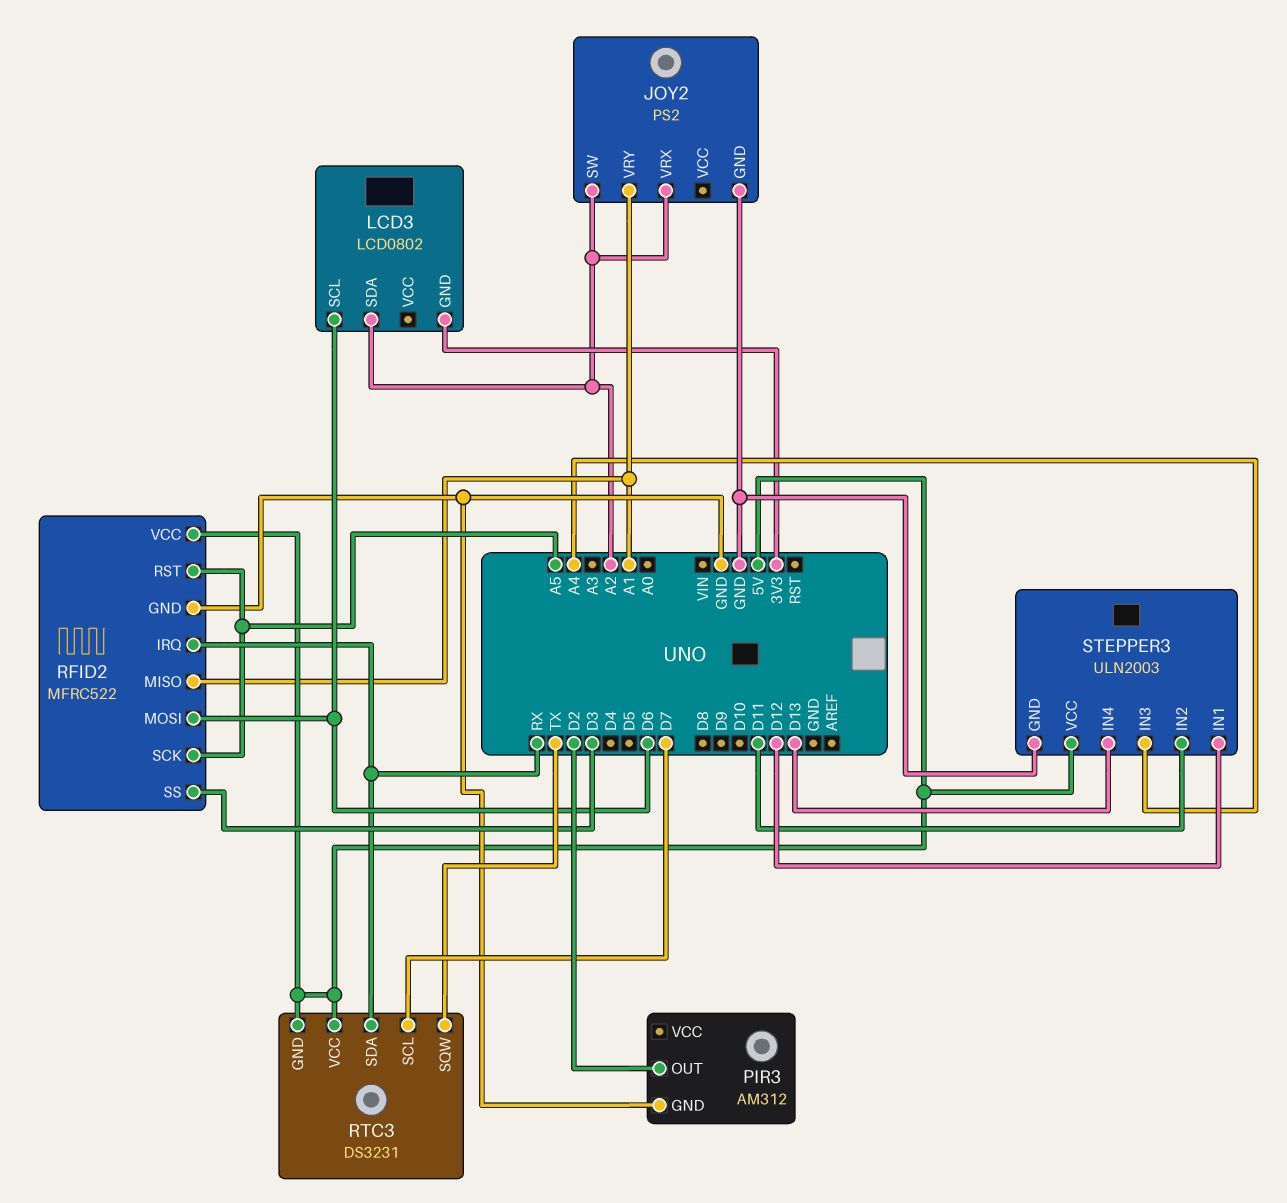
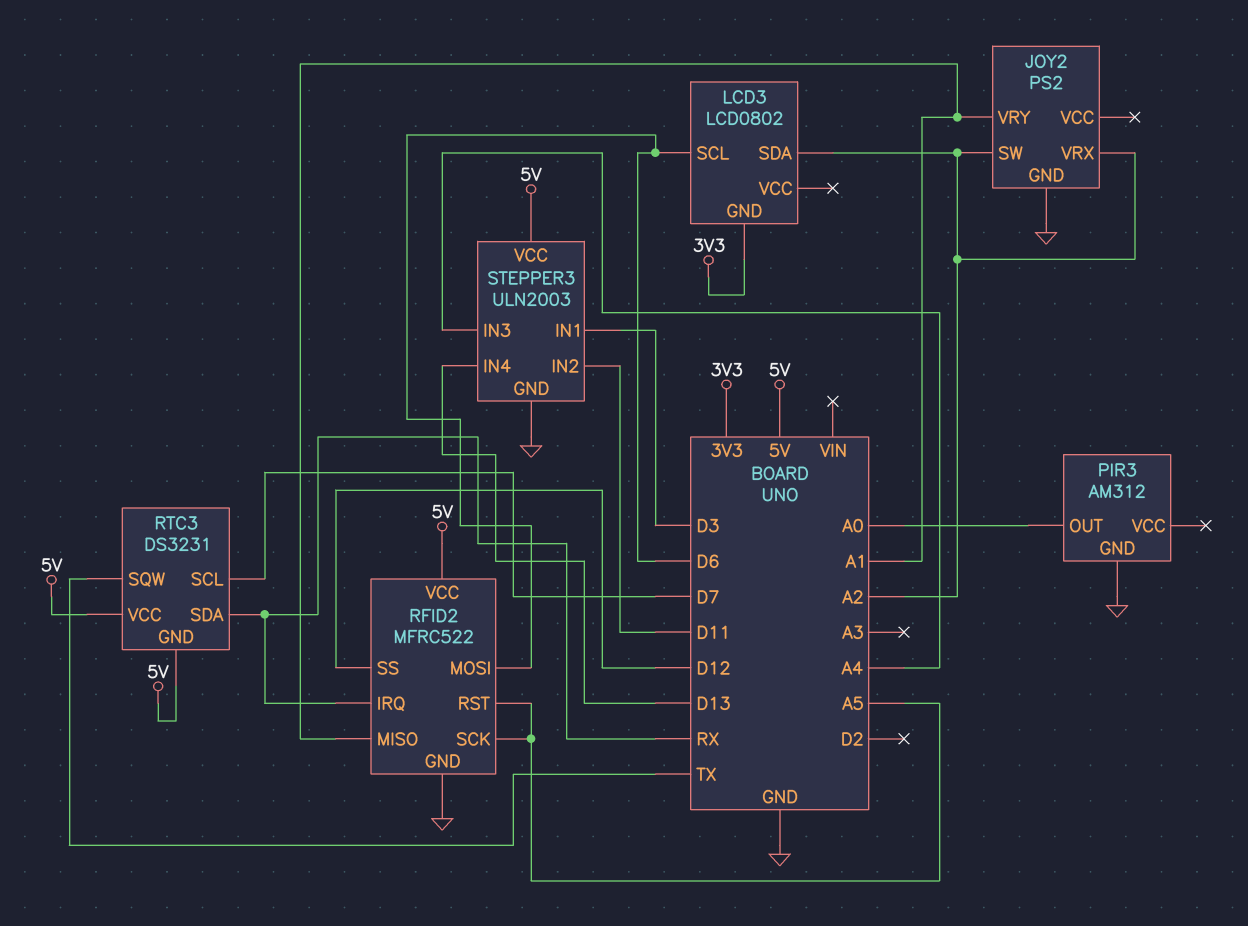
PIR3 pin OUT: D2 -> A0
RFID2 pin SS: D3 -> D12
STEPPER3 pin IN1: D12 -> D3

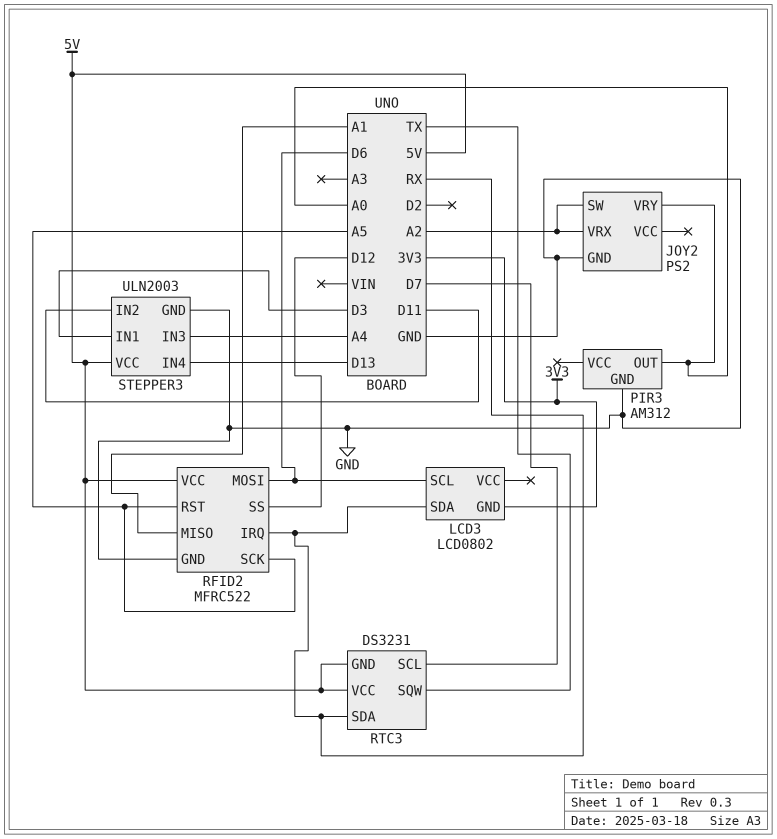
JOY2 pin VRY: A1 -> A0
LCD3 pin SDA: A2 -> RX

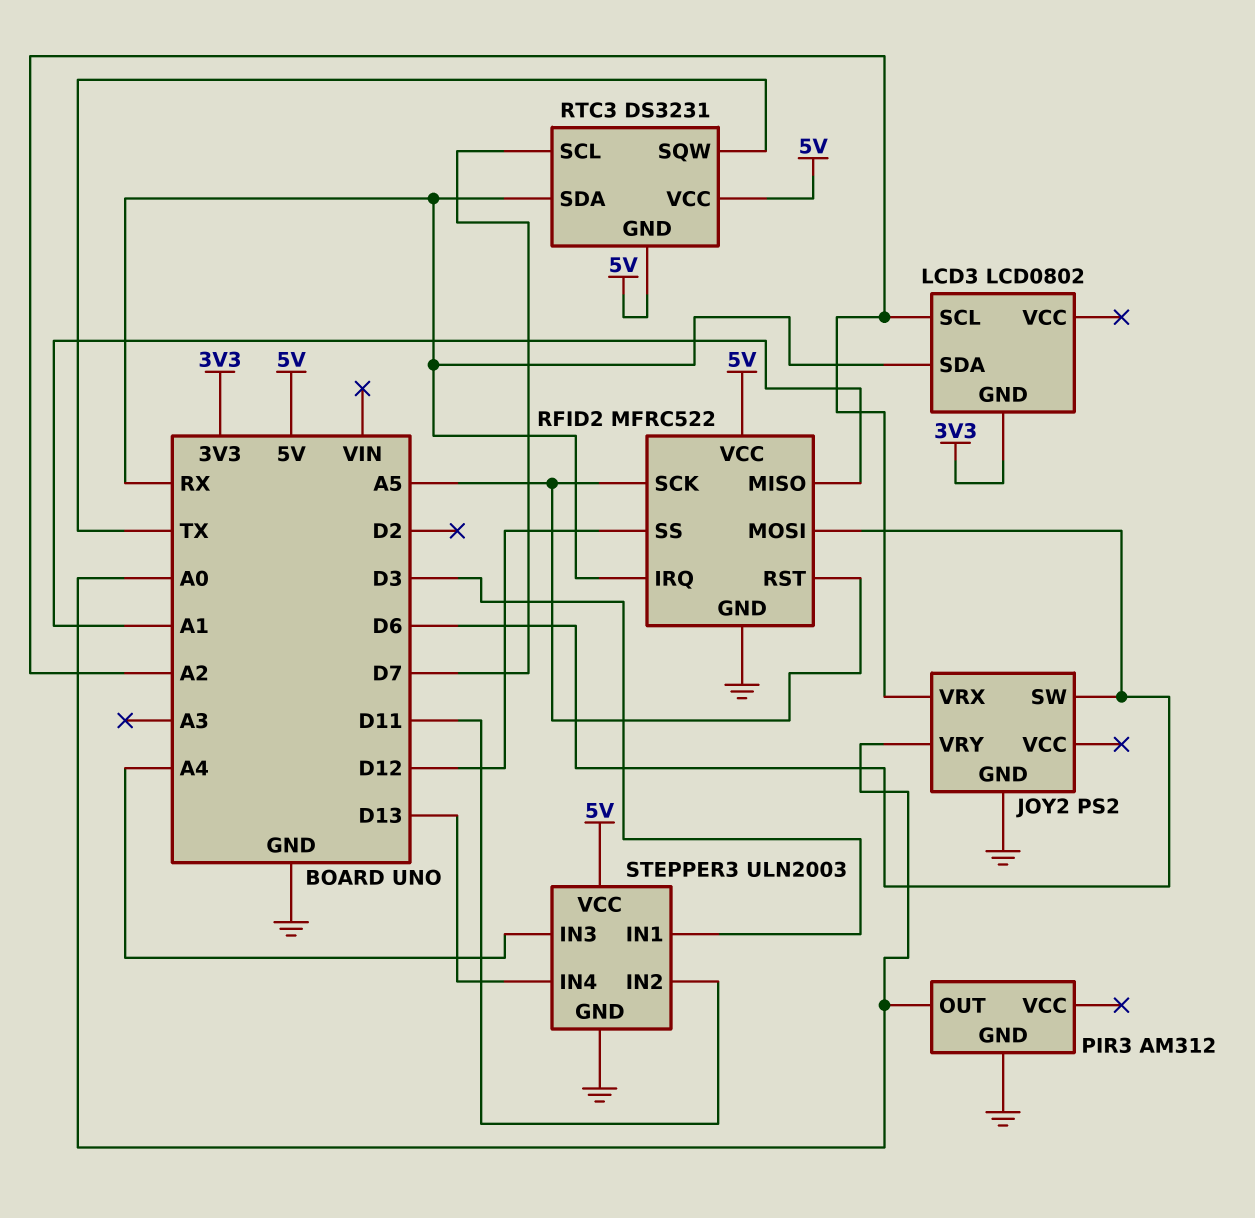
JOY2 pin SW: A2 -> D6
LCD3 pin SCL: D6 -> A2

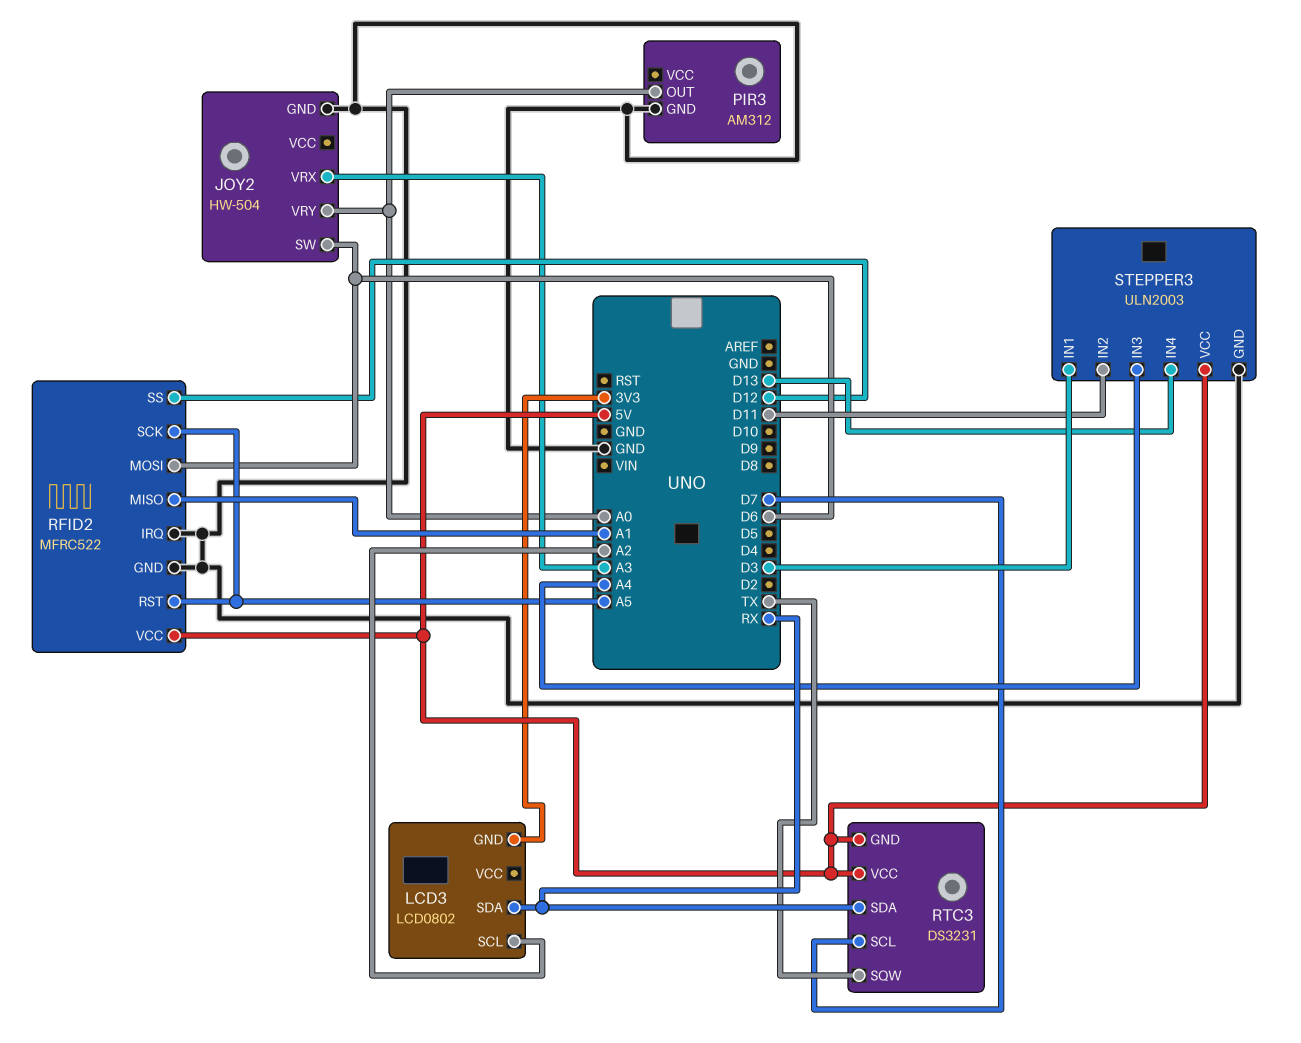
JOY2: PS2 -> HW-504
JOY2 pin VRX: A2 -> A3
RFID2 pin IRQ: RX -> GND

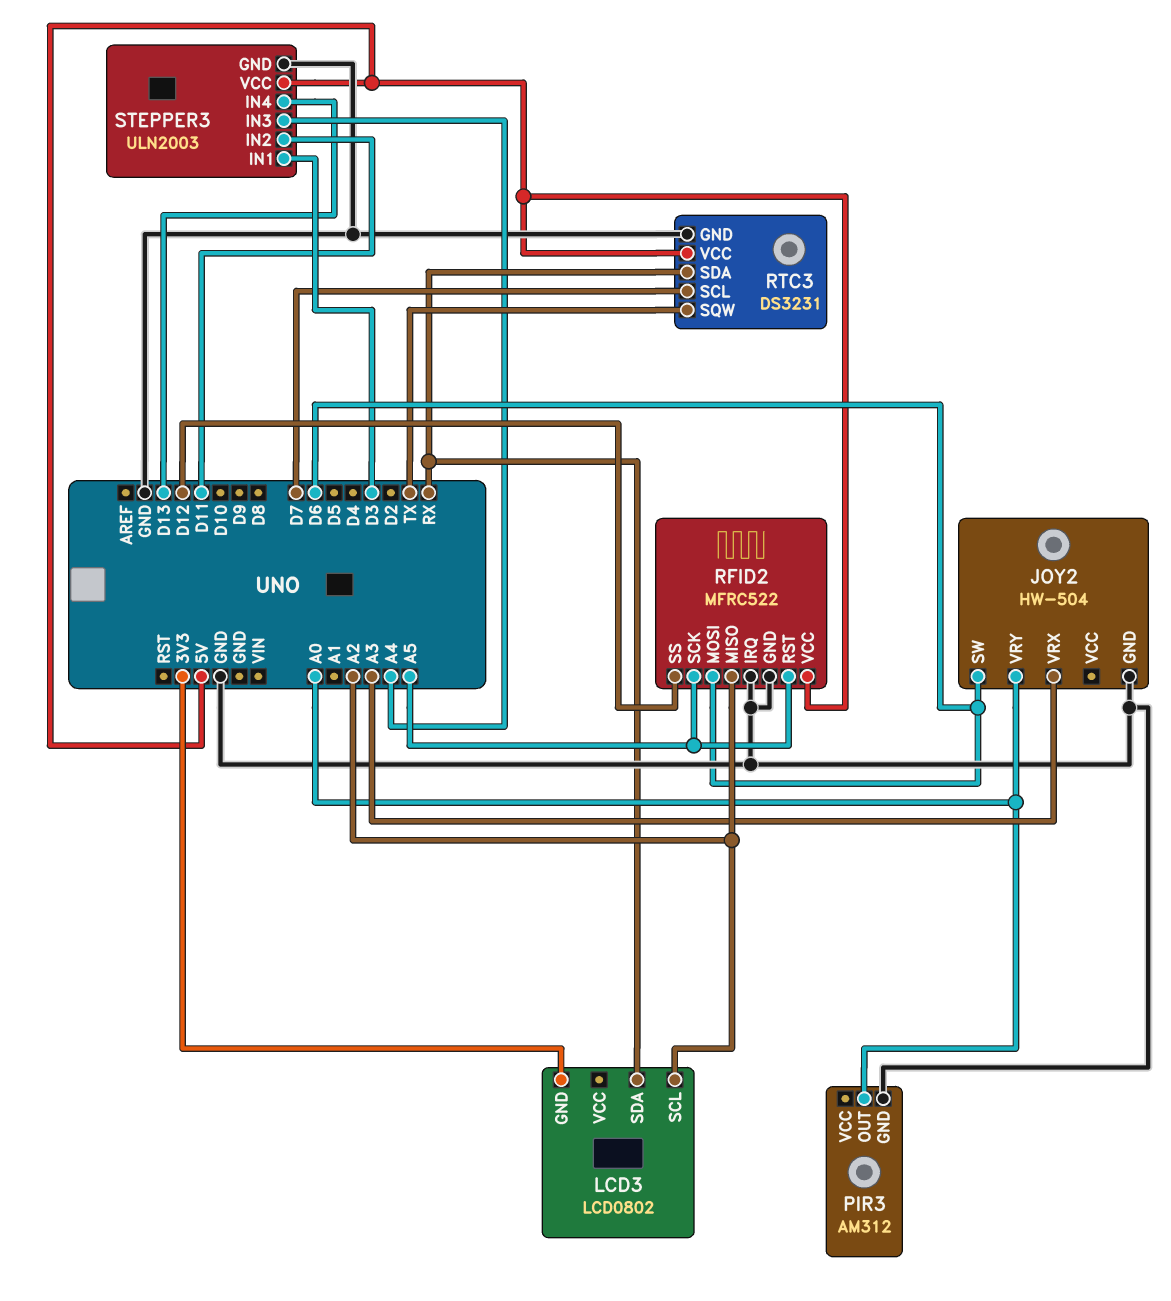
RFID2 pin MISO: A1 -> A2
RTC3 pin GND: 5V -> GND

